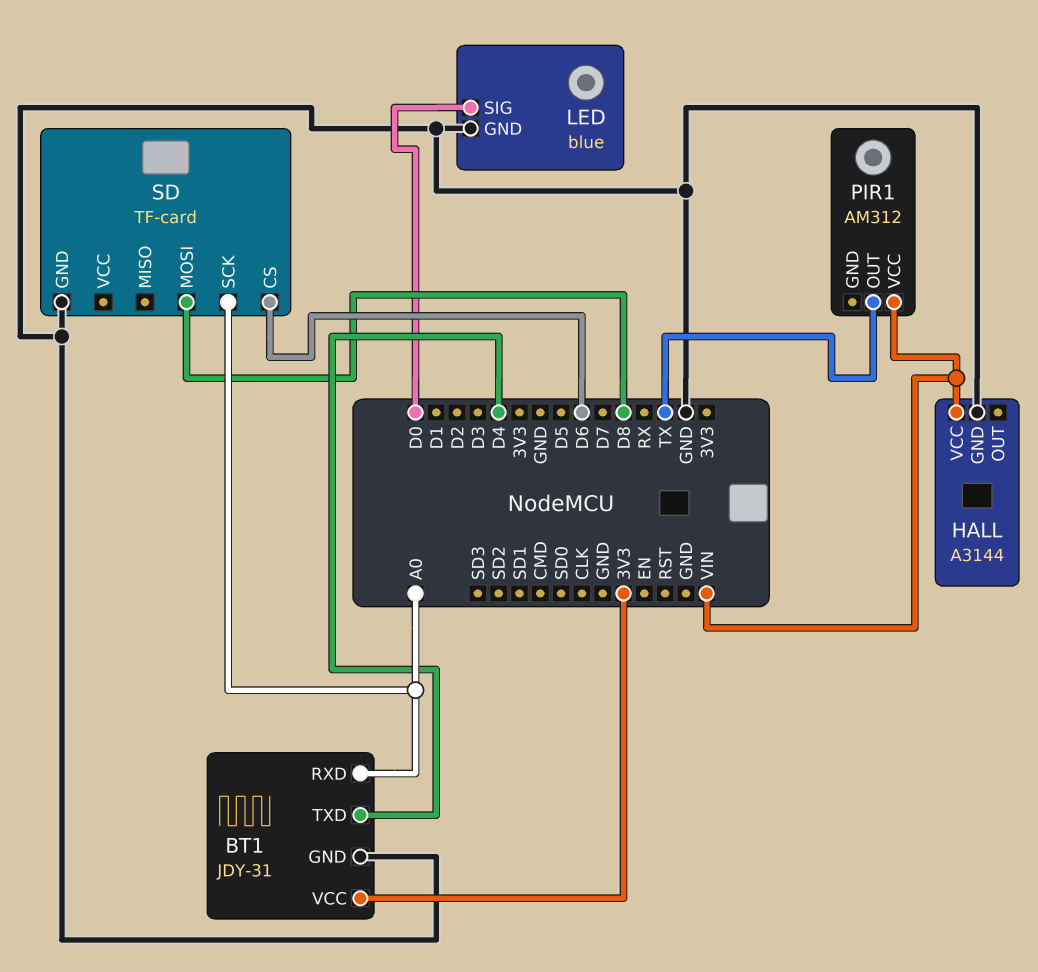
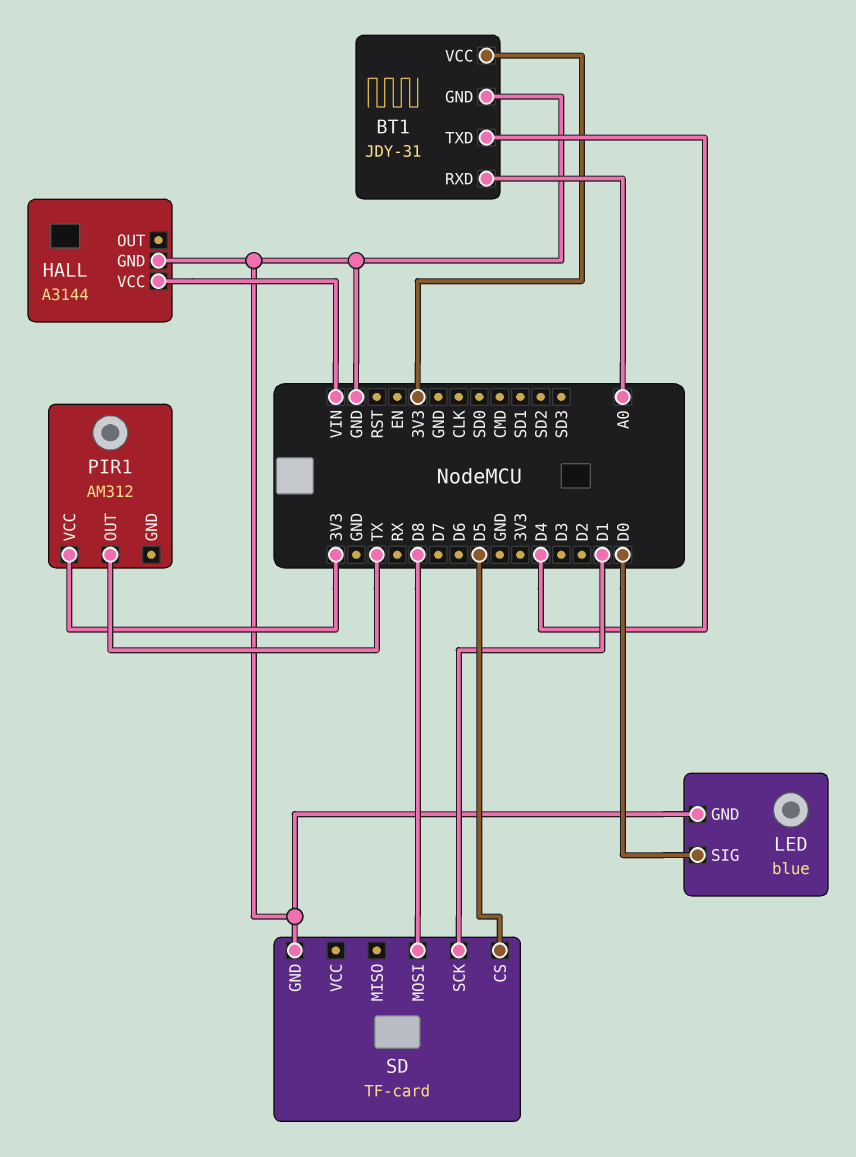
PIR1 pin VCC: VIN -> 3V3
SD pin CS: D6 -> D5
SD pin SCK: A0 -> D1

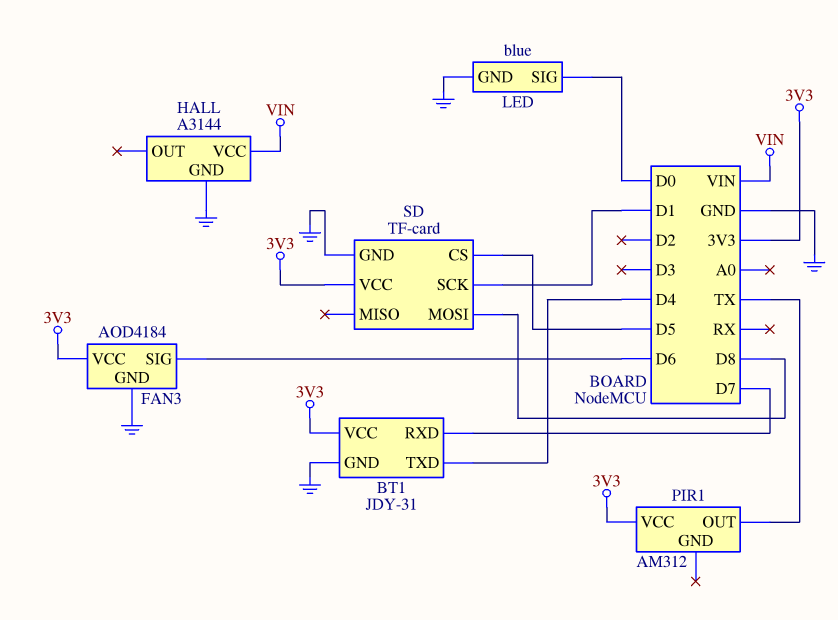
BT1 pin RXD: A0 -> D7
FAN3: none -> AOD4184
FAN3 pin GND: none -> GND
FAN3 pin SIG: none -> D6
FAN3 pin VCC: none -> 3V3
SD pin VCC: none -> 3V3

